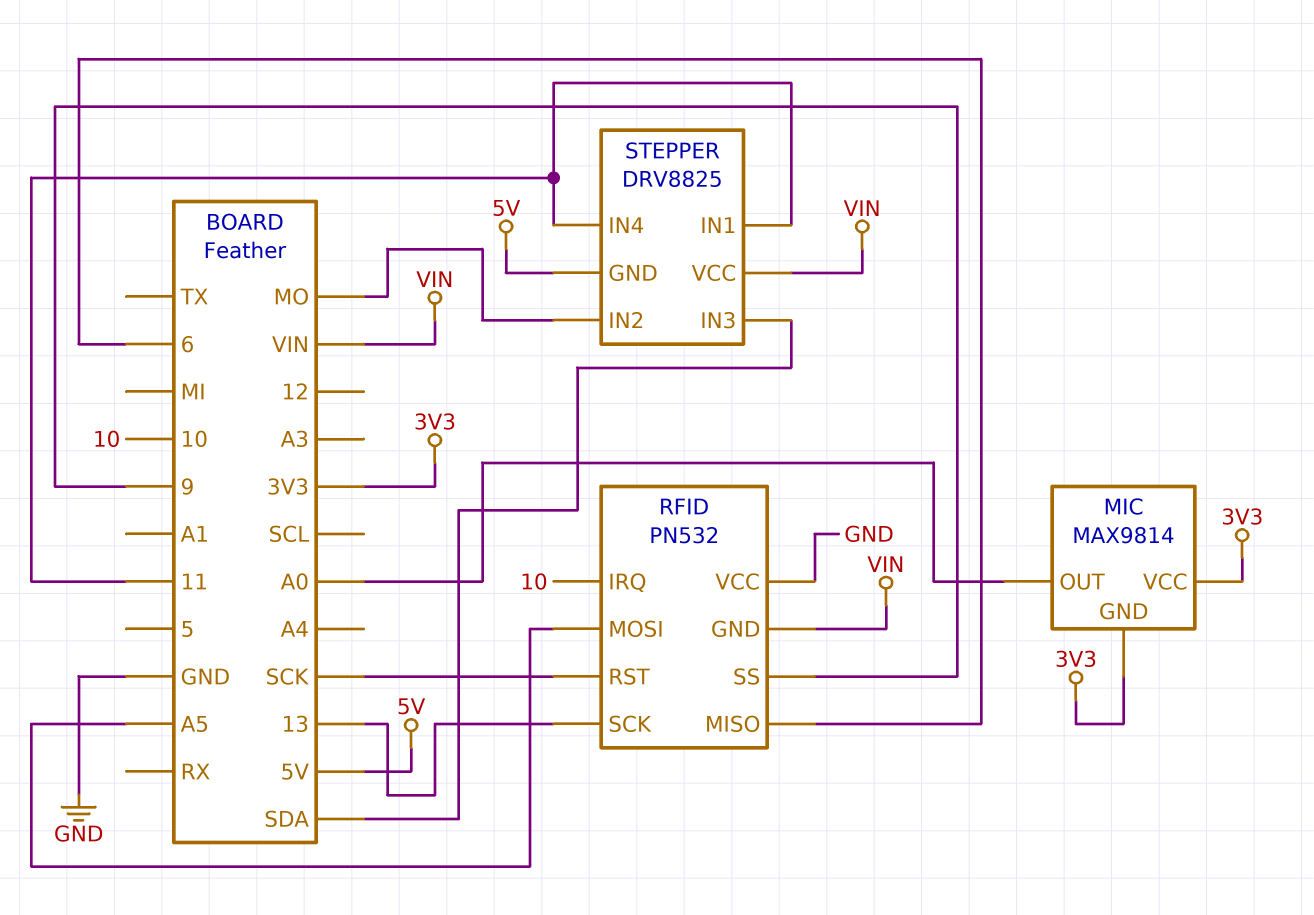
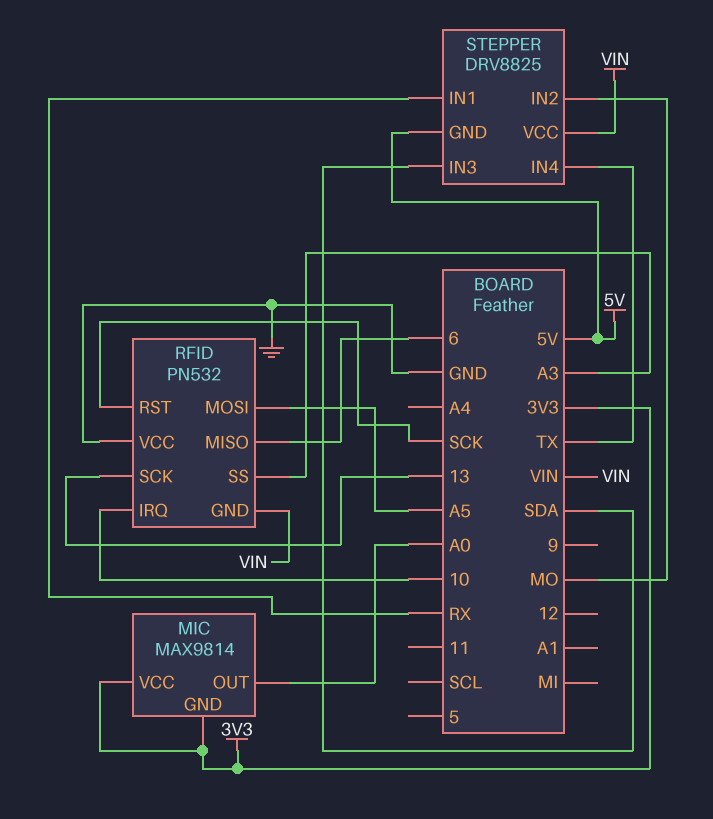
RFID pin SS: 9 -> A3
STEPPER pin IN1: 11 -> RX
STEPPER pin IN4: 11 -> TX

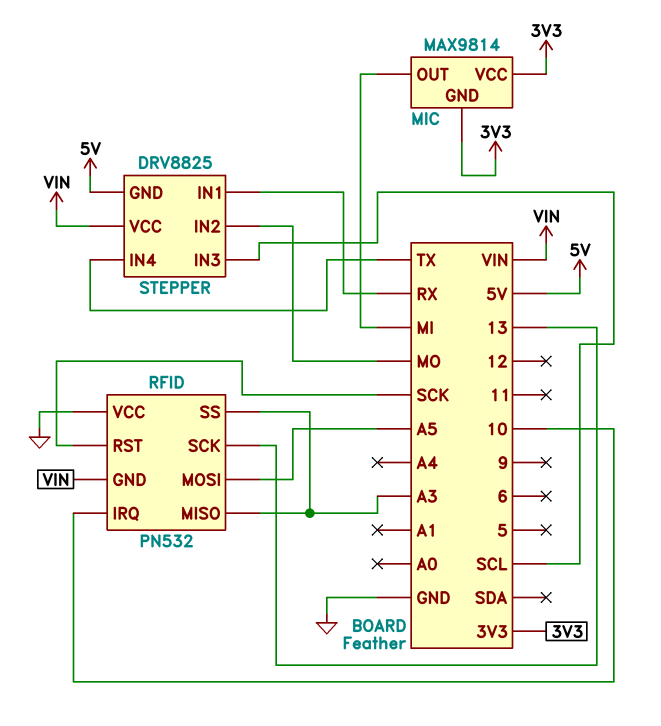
MIC pin OUT: A0 -> MI
RFID pin MISO: 6 -> A3
STEPPER pin IN3: SDA -> SCL

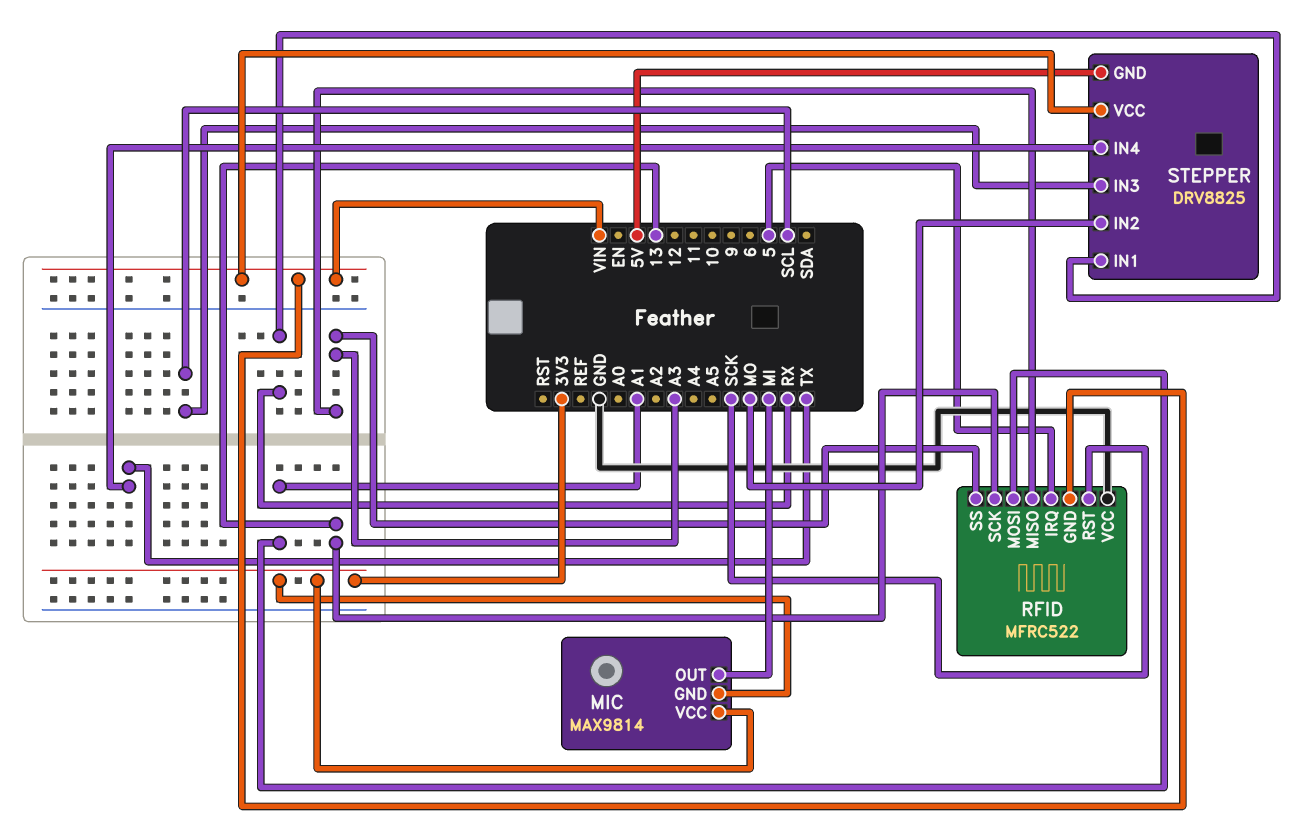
RFID: PN532 -> MFRC522
RFID pin IRQ: 10 -> 5
RFID pin MOSI: A5 -> A1

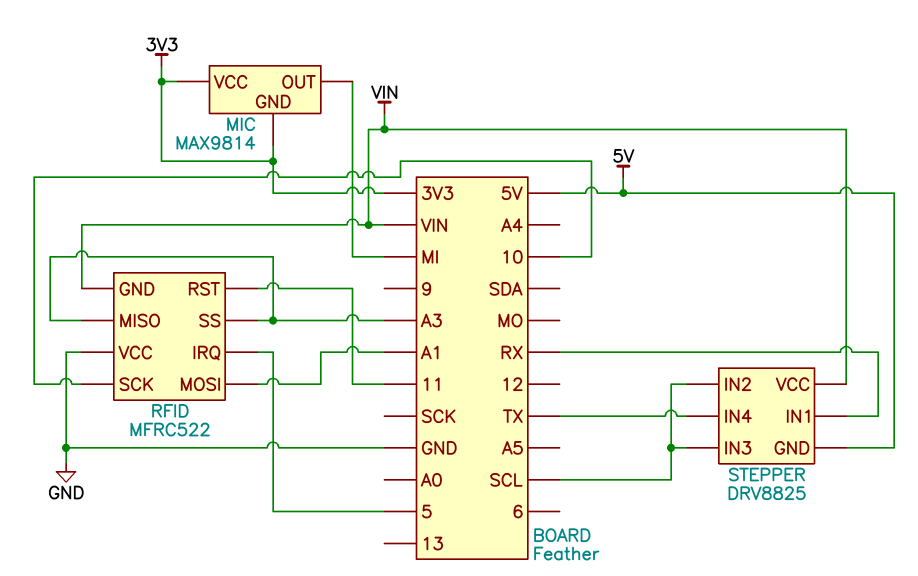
RFID pin RST: SCK -> 11
RFID pin SCK: 13 -> 10
STEPPER pin IN2: MO -> SCL

